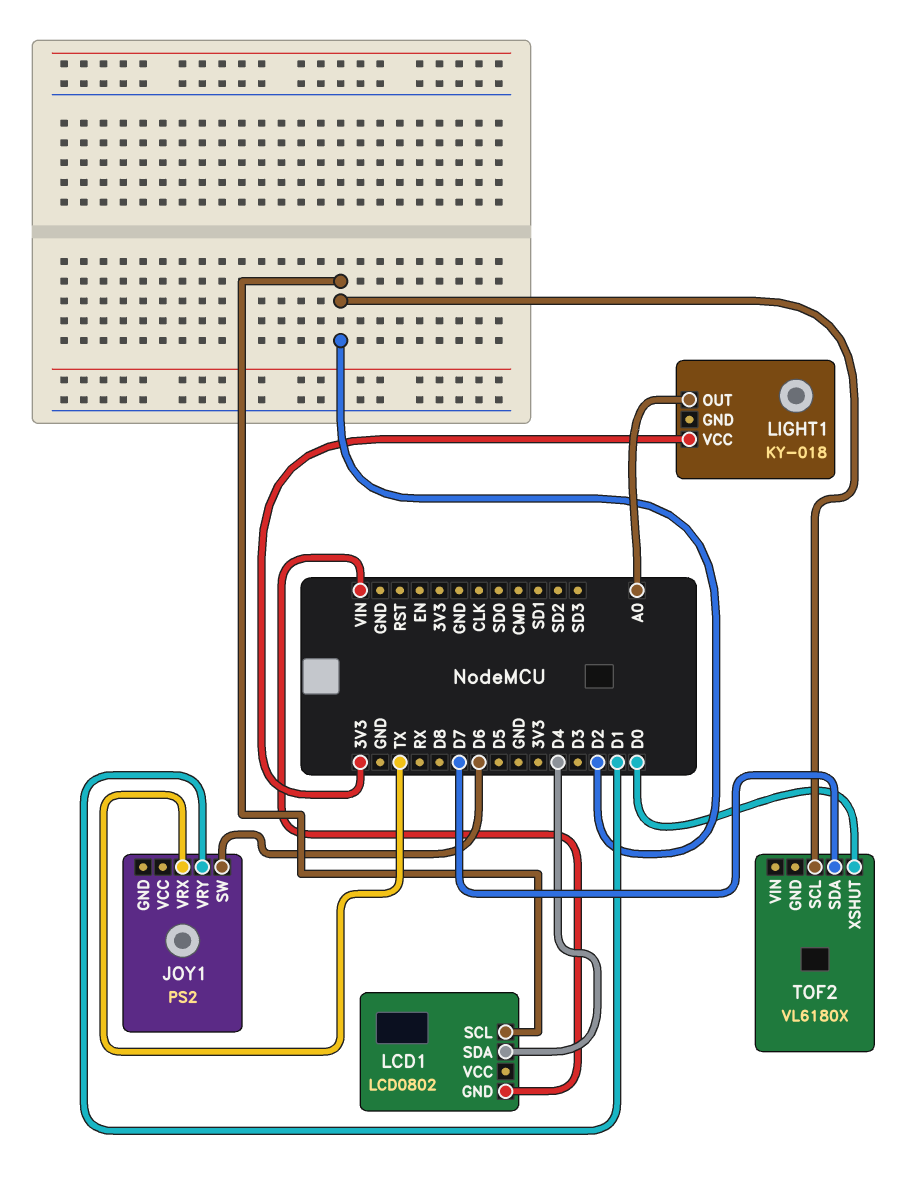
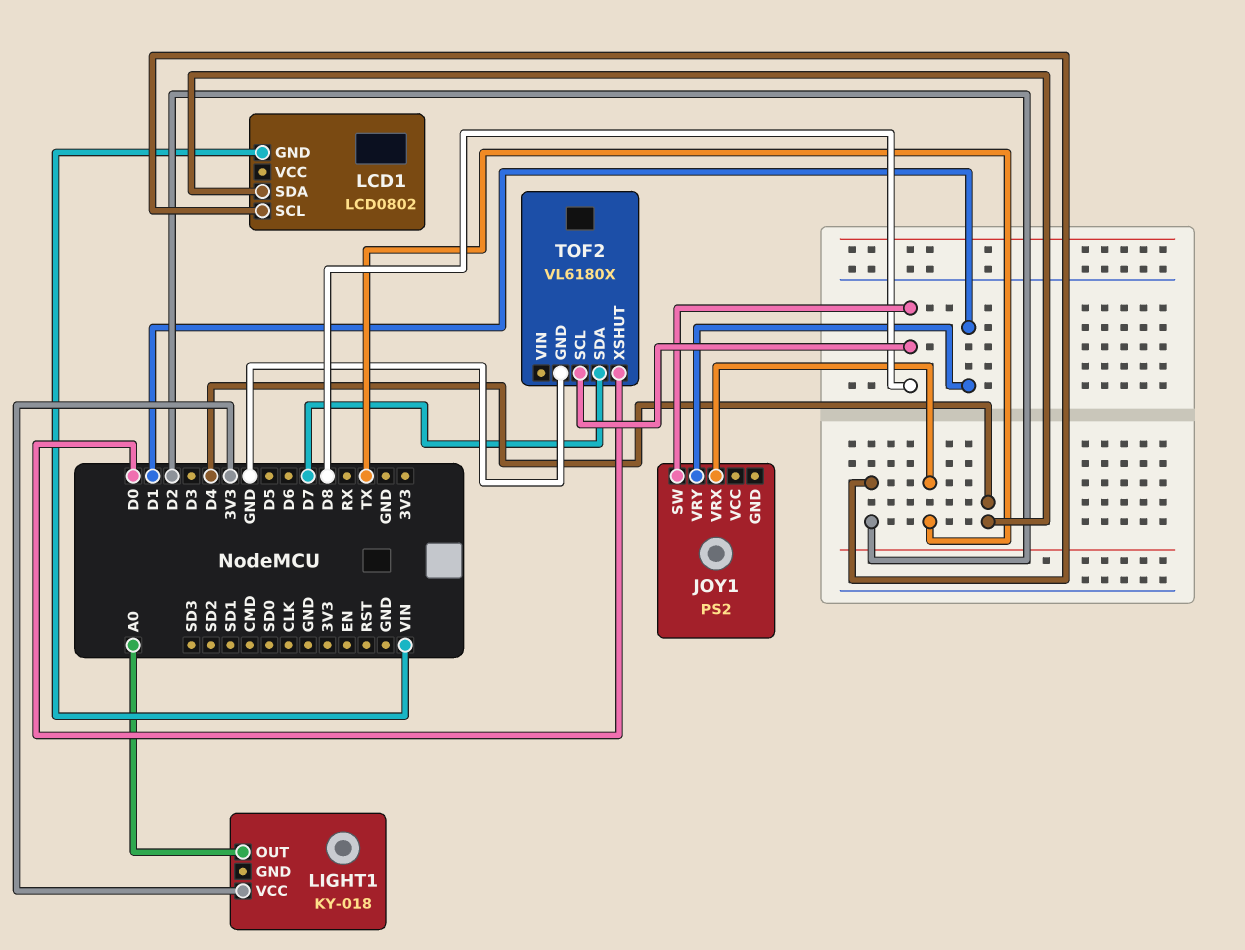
JOY1 pin SW: D6 -> D8
TOF2 pin GND: none -> GND
TOF2 pin SCL: D2 -> D8

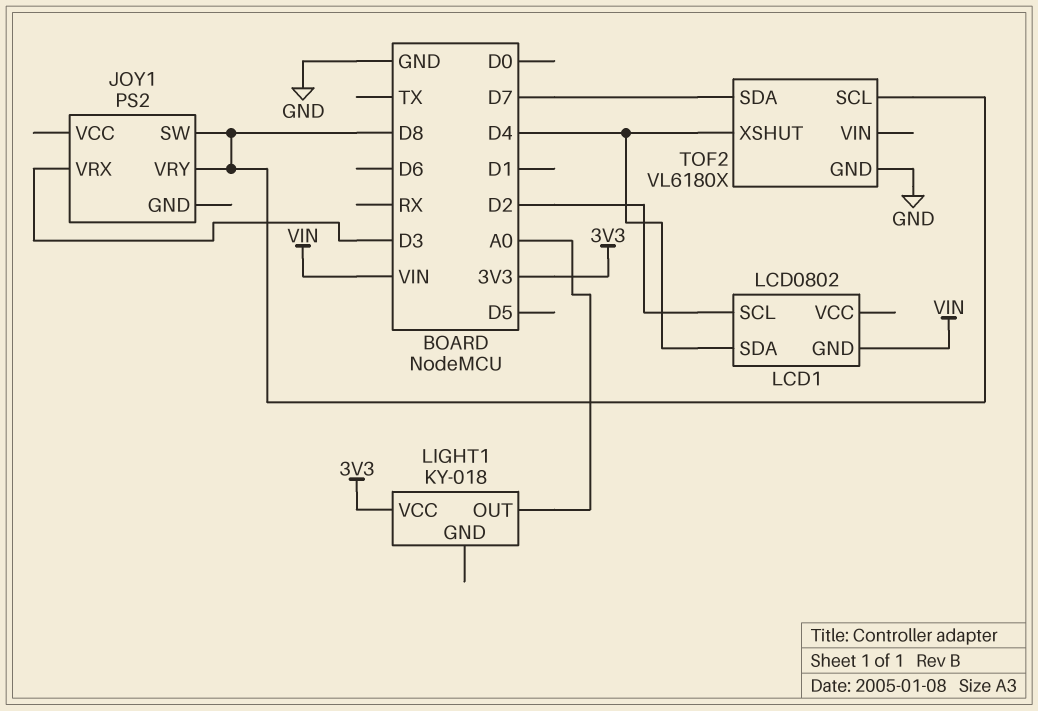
JOY1 pin VRX: TX -> D3
JOY1 pin VRY: D1 -> D8
TOF2 pin XSHUT: D0 -> D4

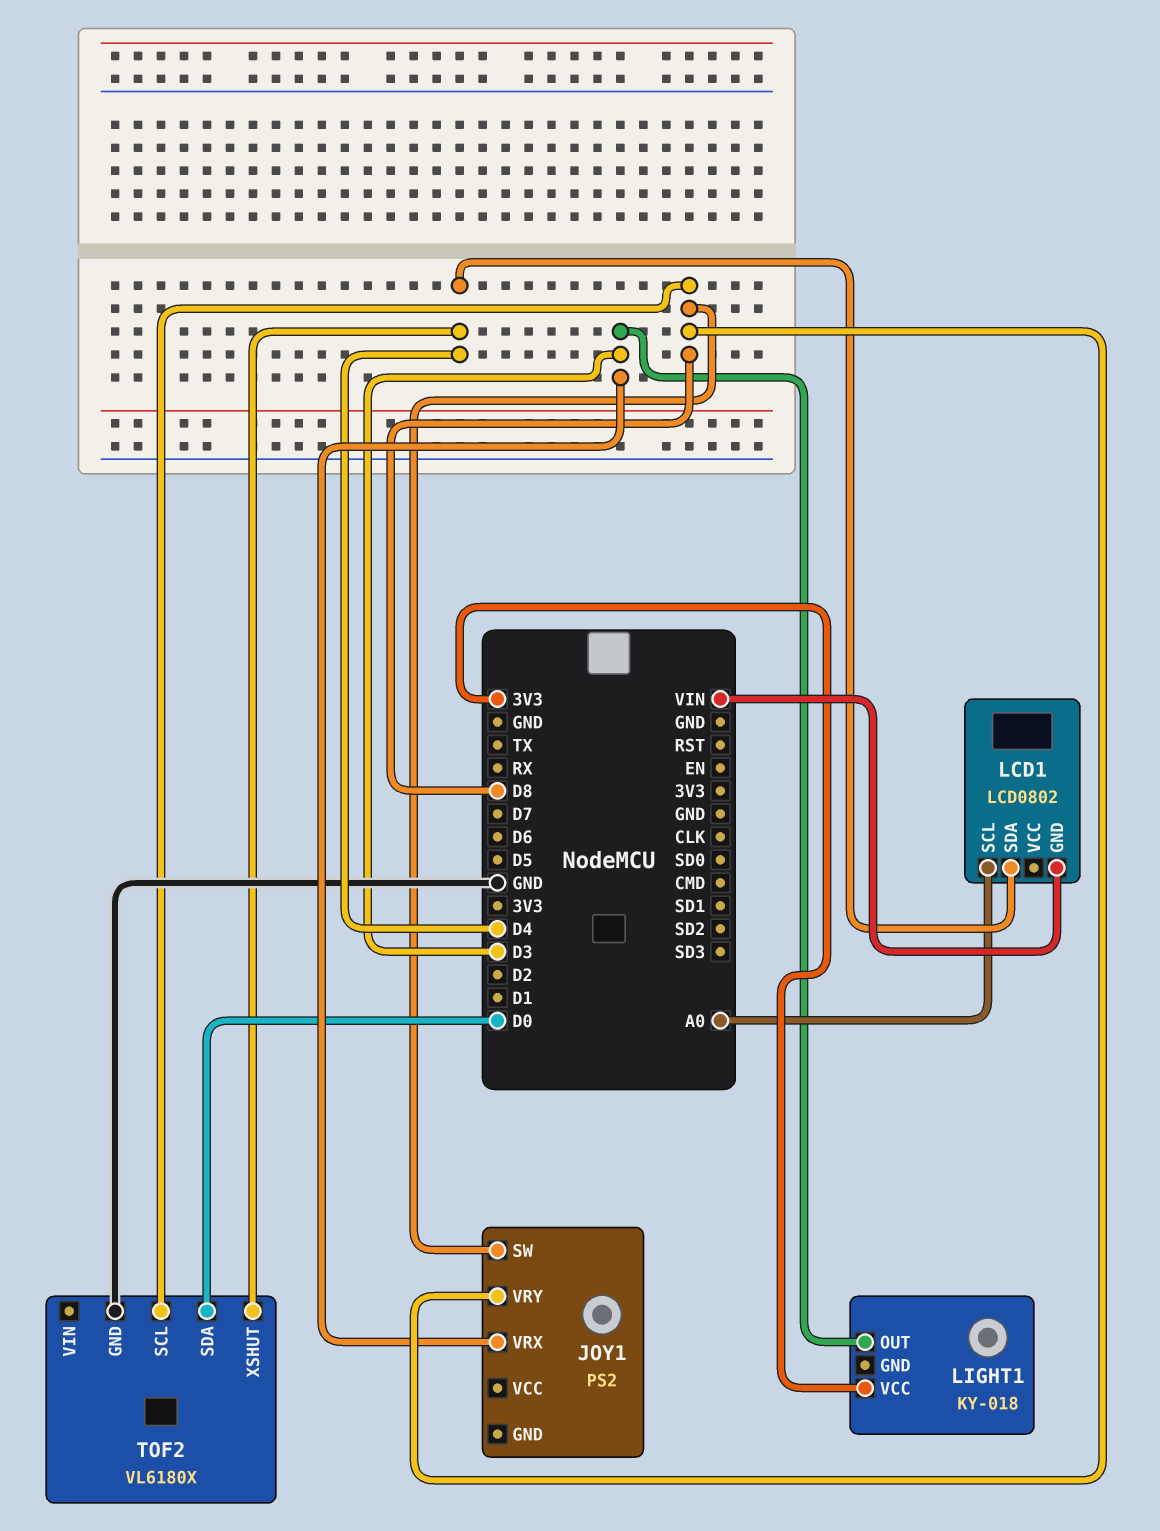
LCD1 pin SCL: D2 -> A0
LIGHT1 pin OUT: A0 -> D3
TOF2 pin SDA: D7 -> D0

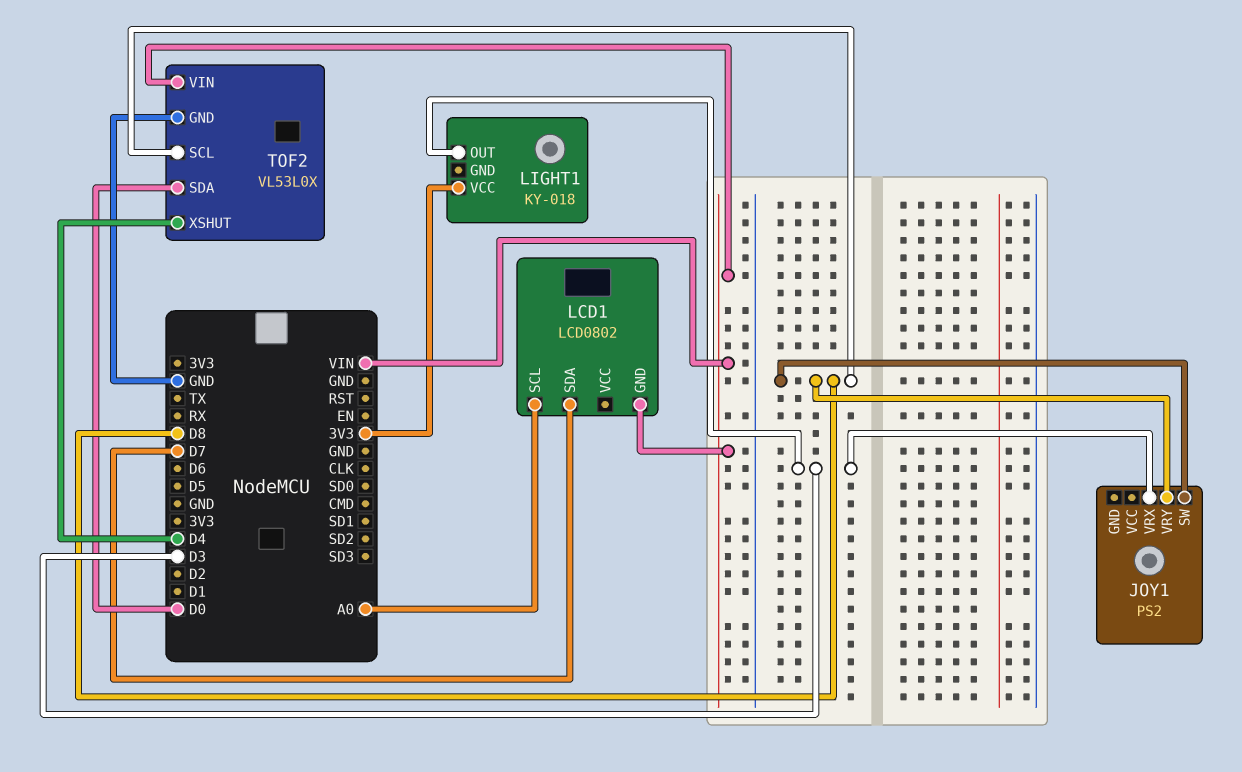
LCD1 pin SDA: D4 -> D7
TOF2: VL6180X -> VL53L0X
TOF2 pin VIN: none -> VIN

